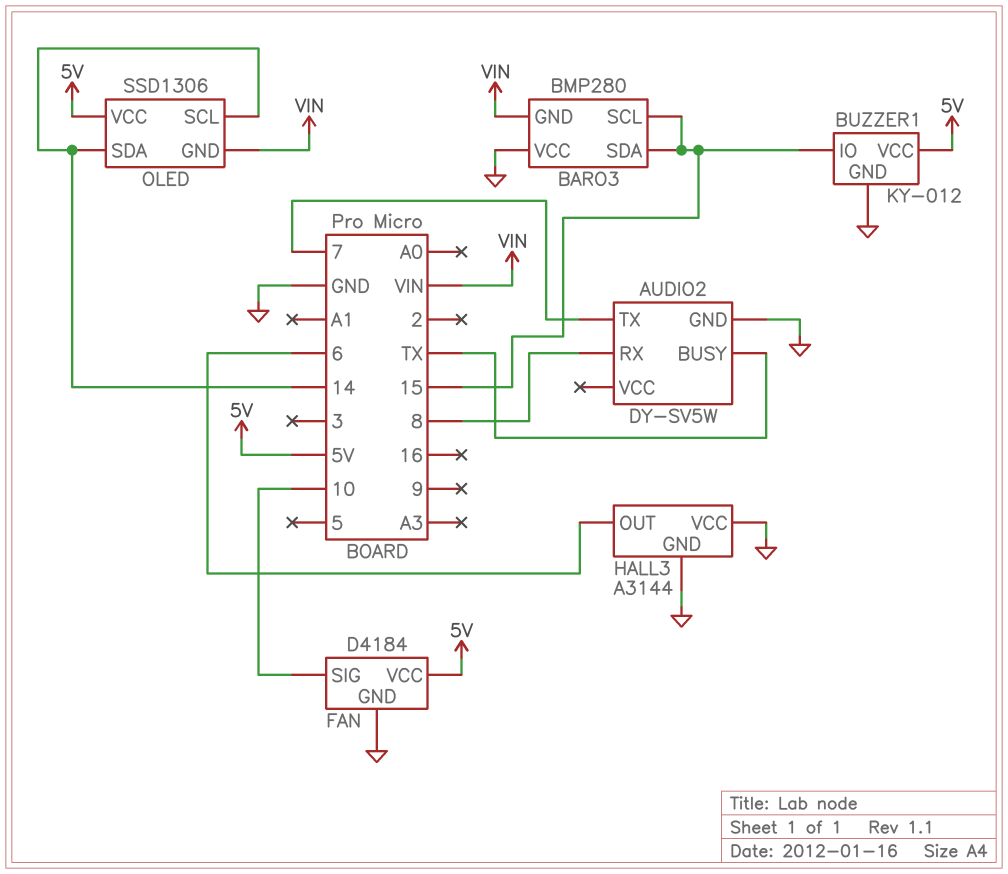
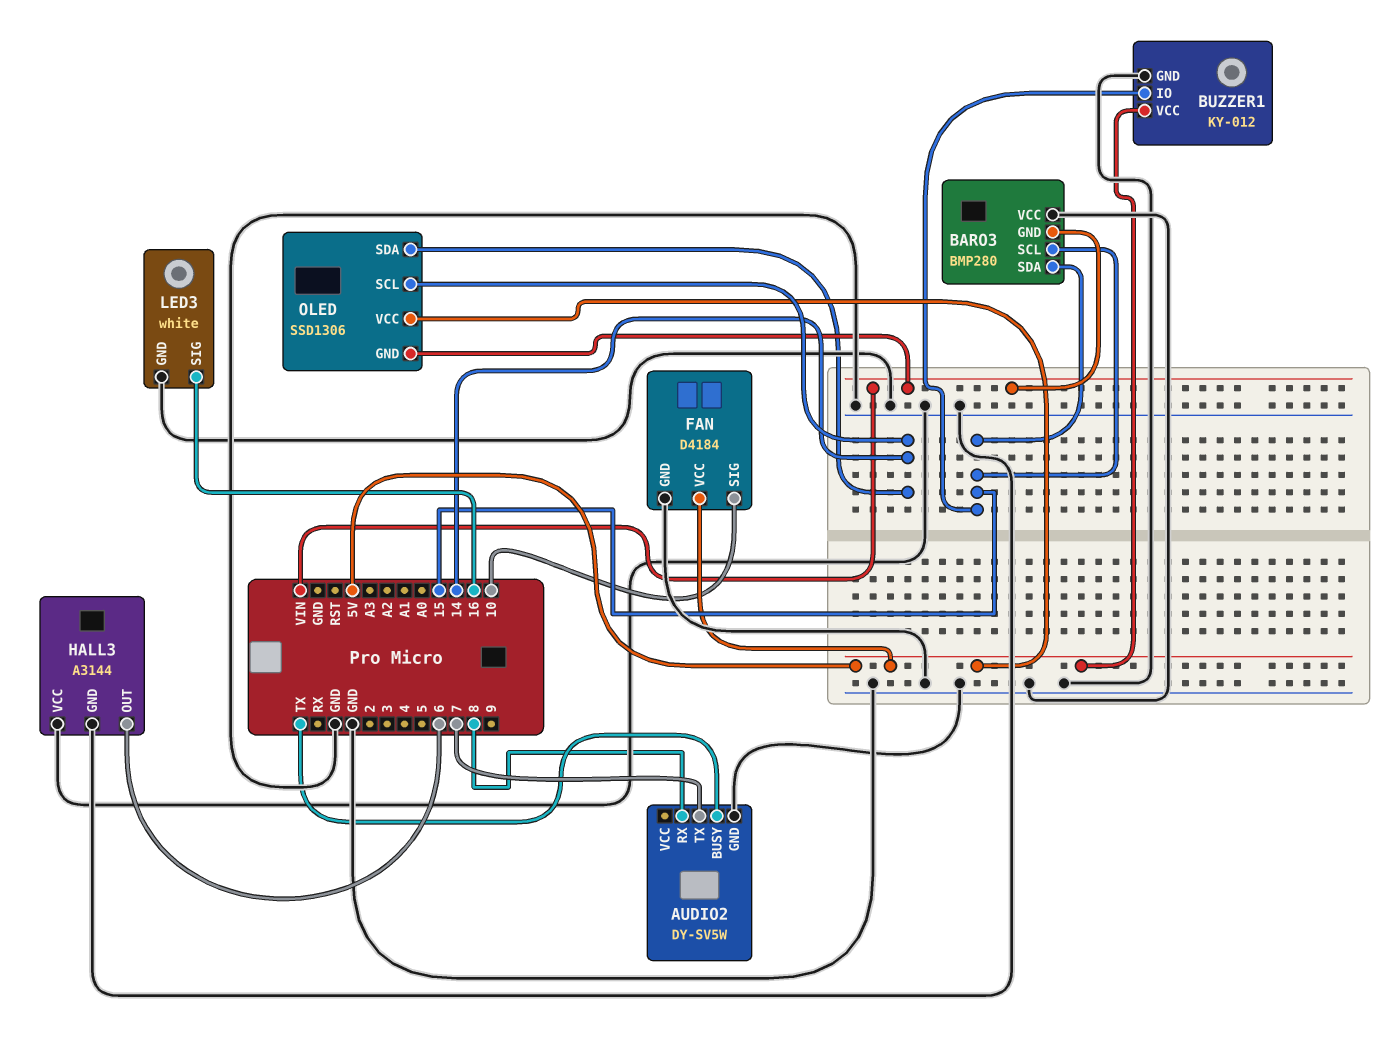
LED3: none -> white
LED3 pin GND: none -> GND
LED3 pin SIG: none -> 16

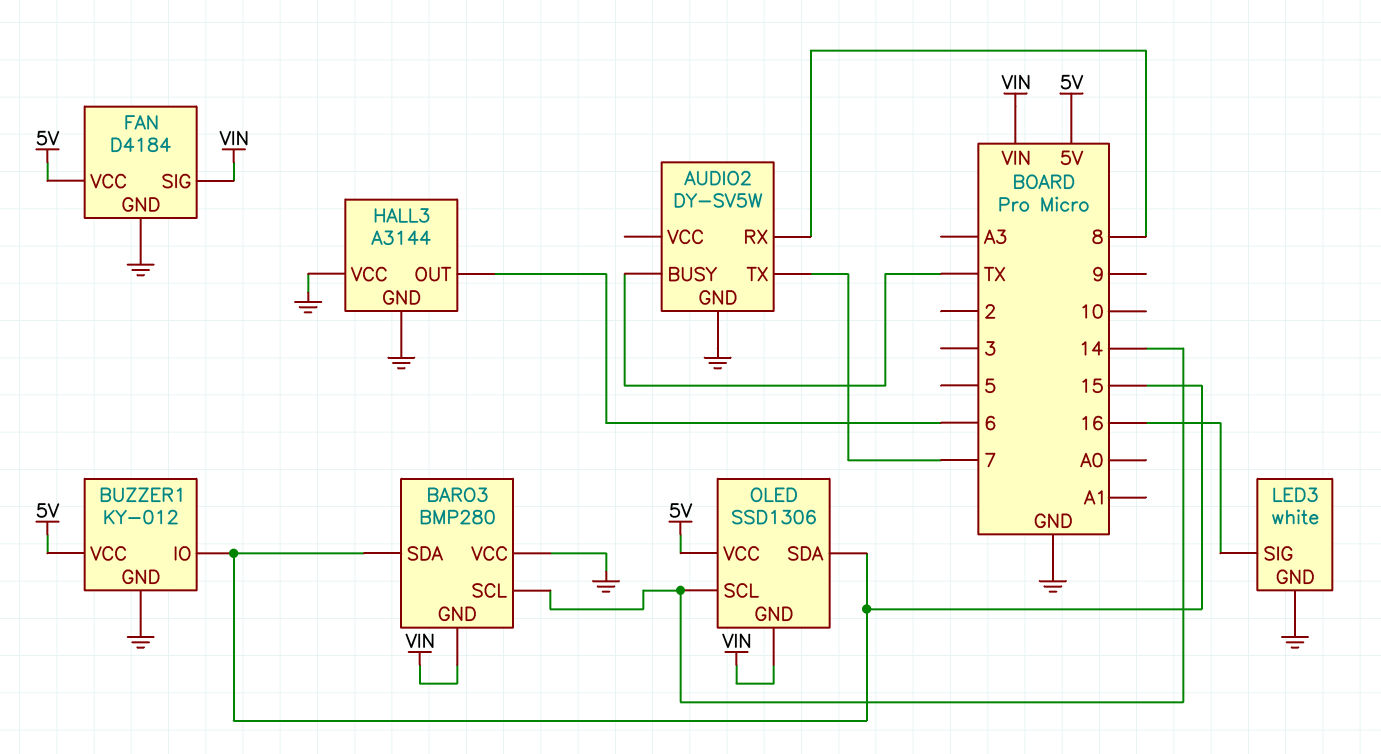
BARO3 pin SCL: 15 -> 14
FAN pin SIG: 10 -> VIN
OLED pin SDA: 14 -> 15

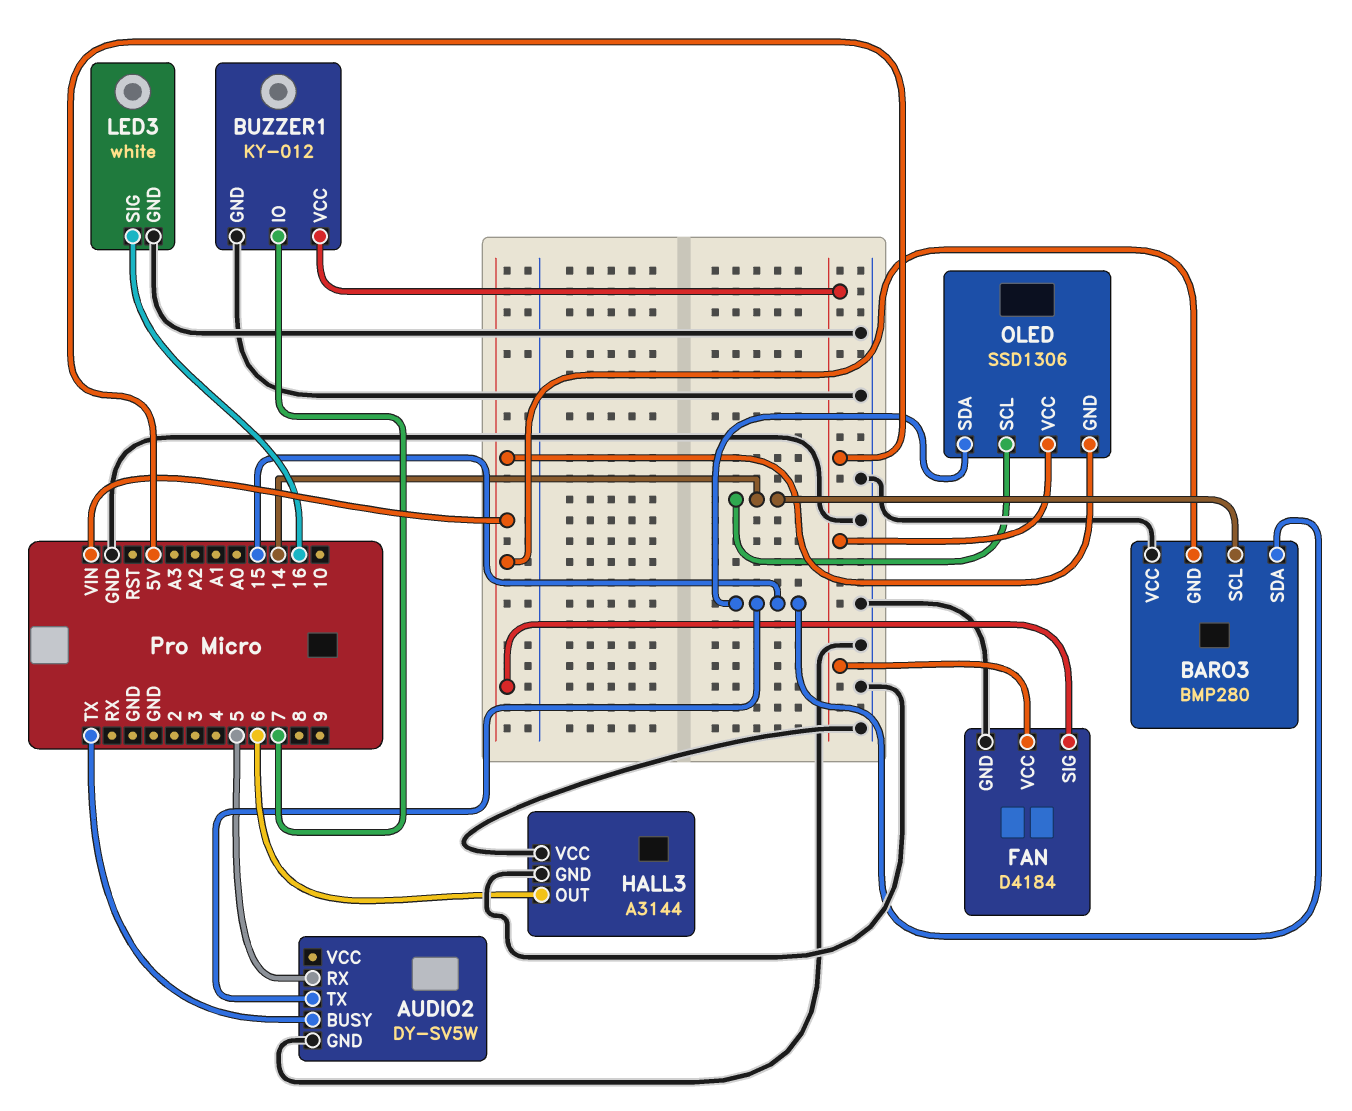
AUDIO2 pin RX: 8 -> 5
AUDIO2 pin TX: 7 -> 15
BUZZER1 pin IO: 15 -> 7

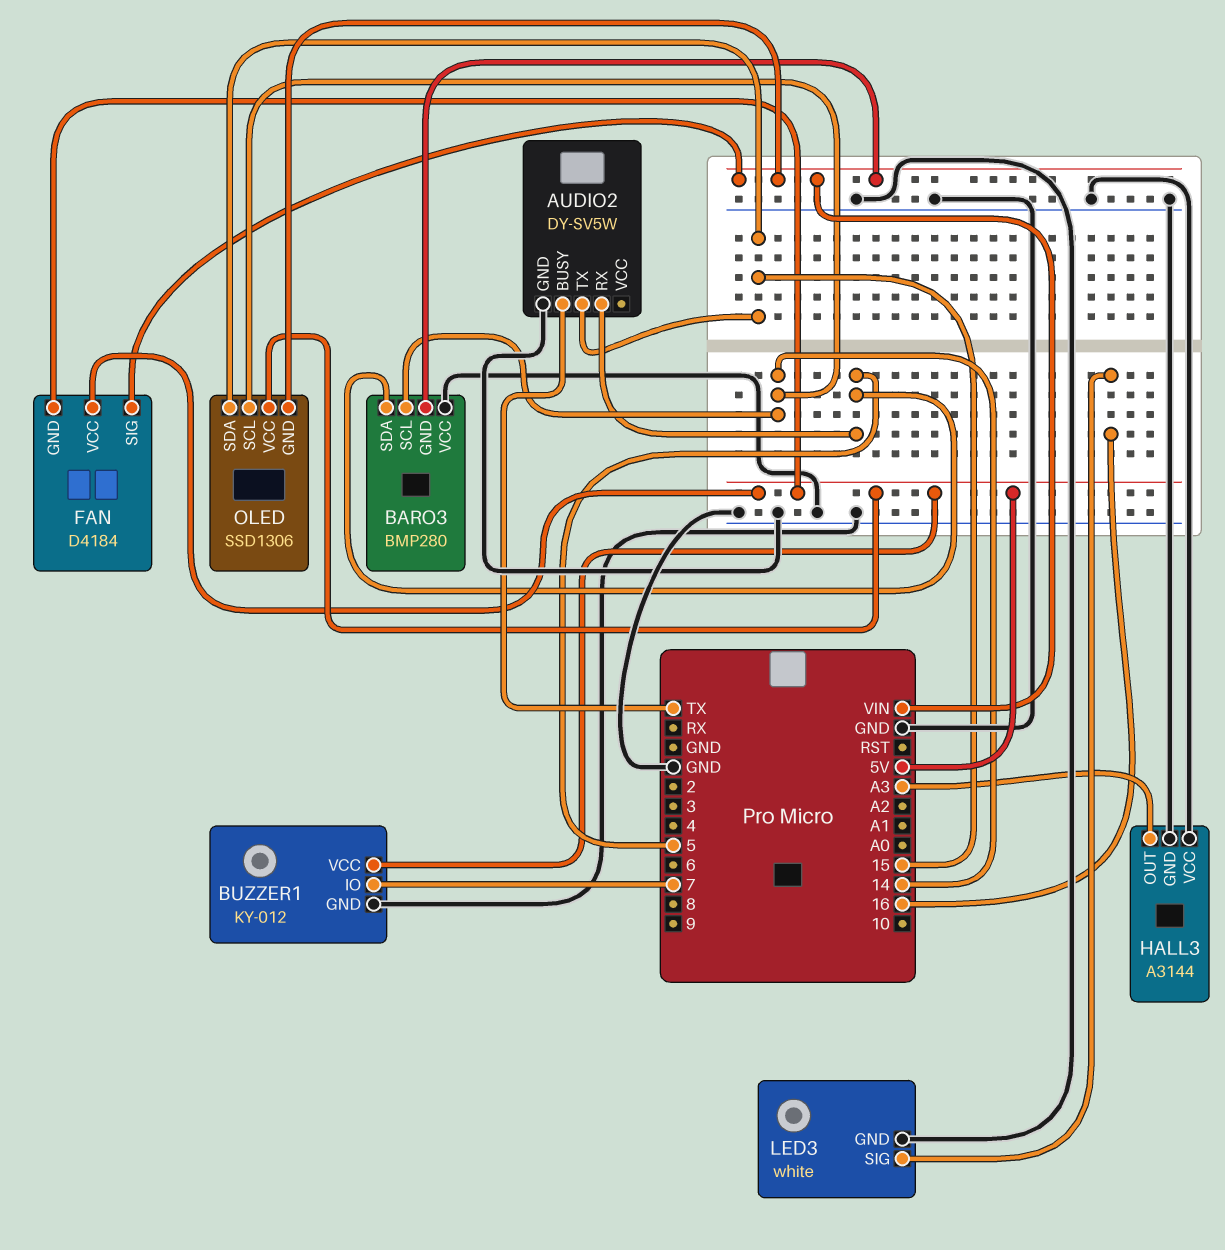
BARO3 pin SDA: 15 -> 5
FAN pin GND: GND -> 5V
HALL3 pin OUT: 6 -> A3

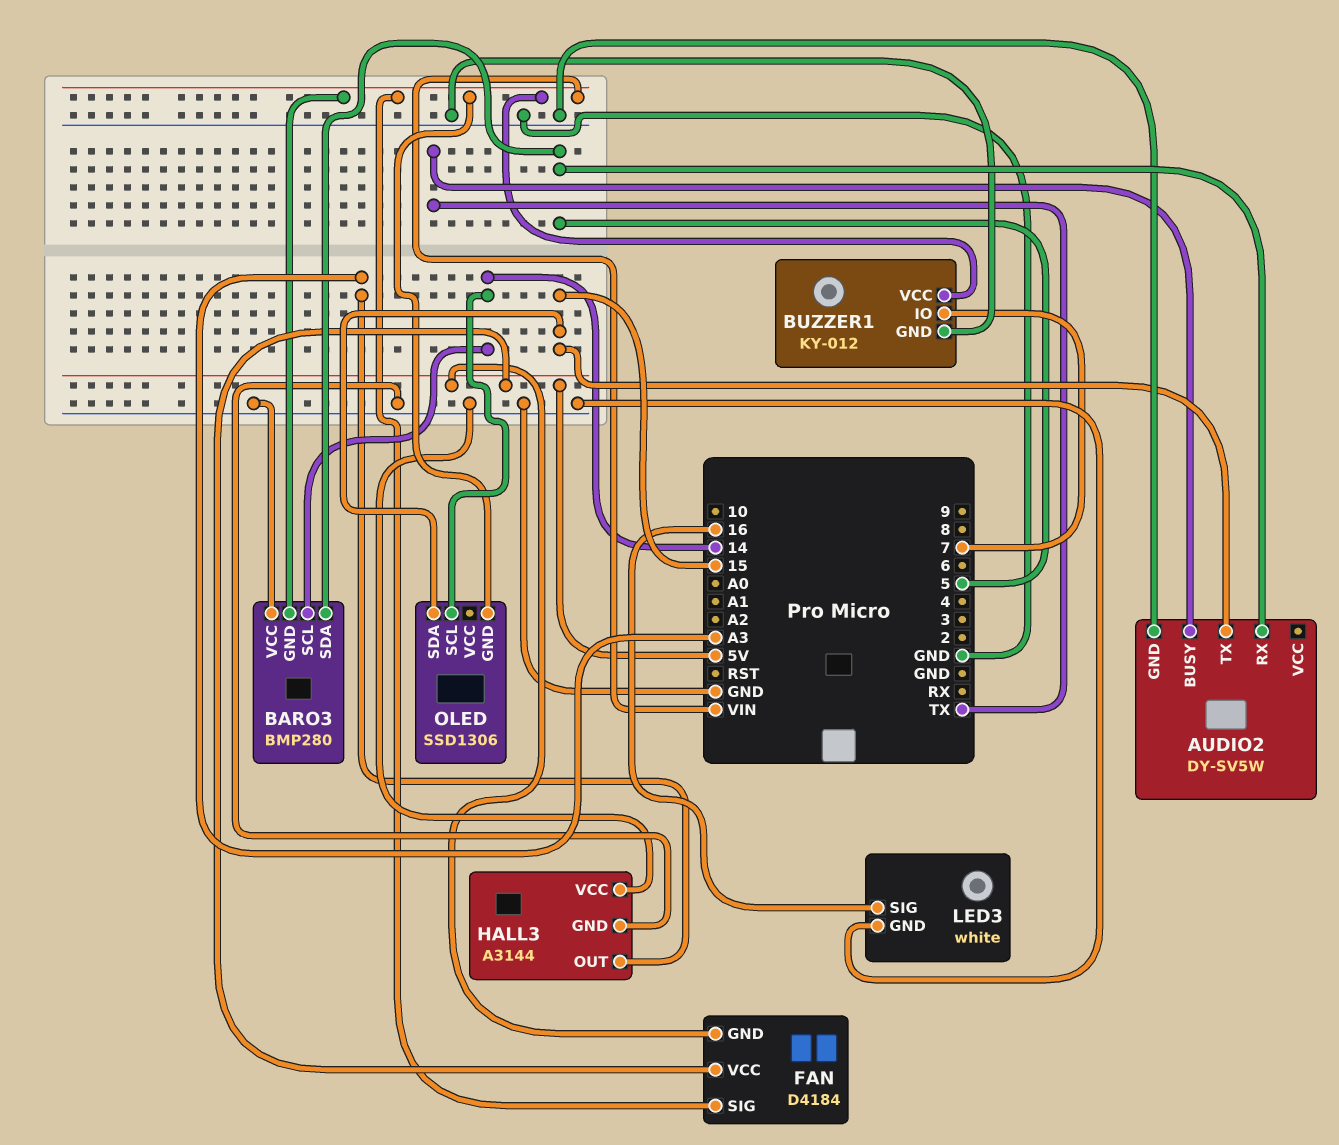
BUZZER1 pin VCC: 5V -> VIN
OLED pin VCC: 5V -> none

